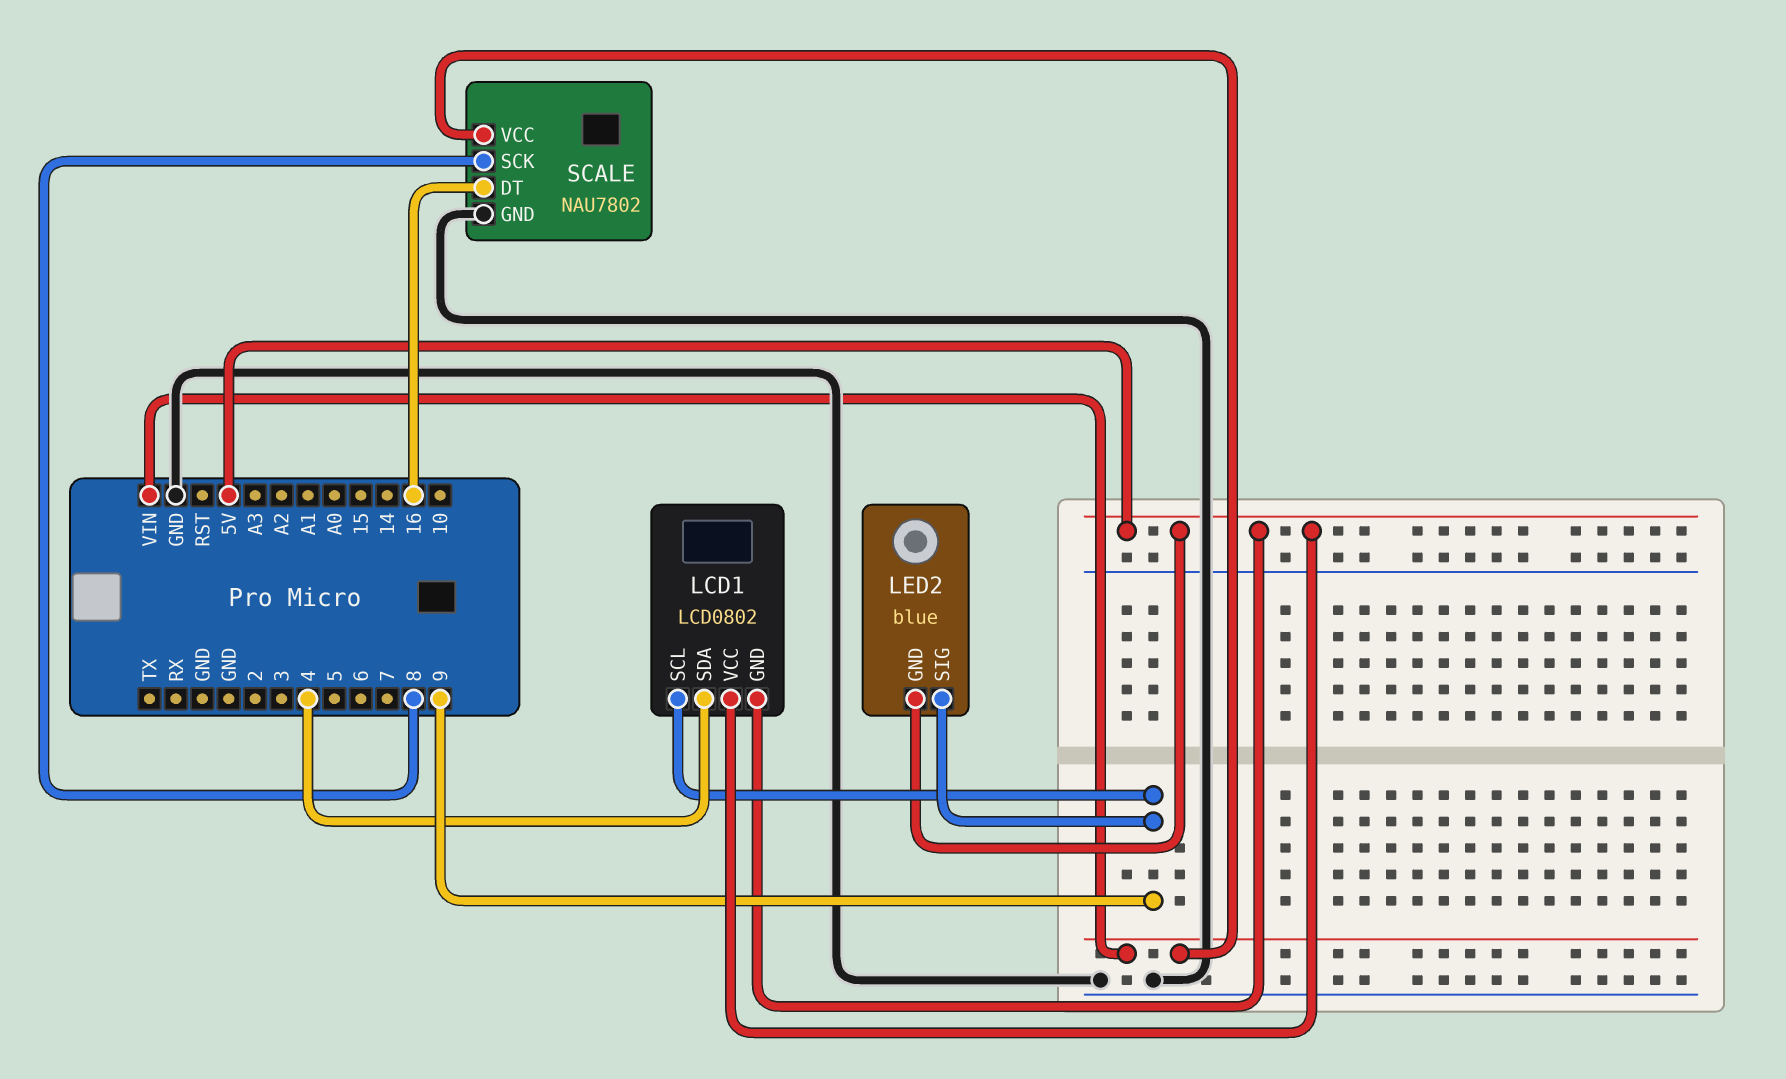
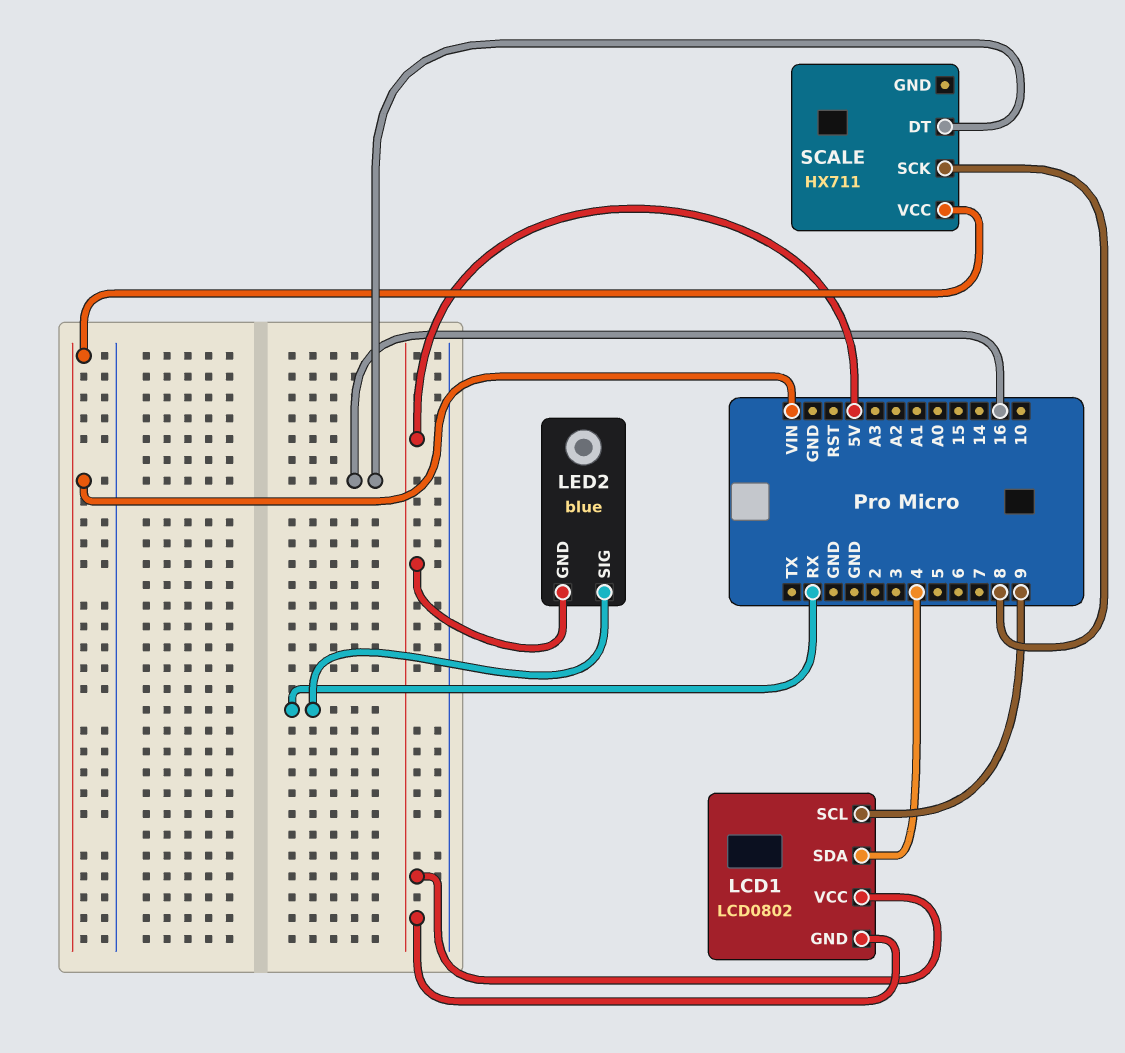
LED2 pin SIG: 9 -> RX
SCALE: NAU7802 -> HX711
SCALE pin GND: GND -> none

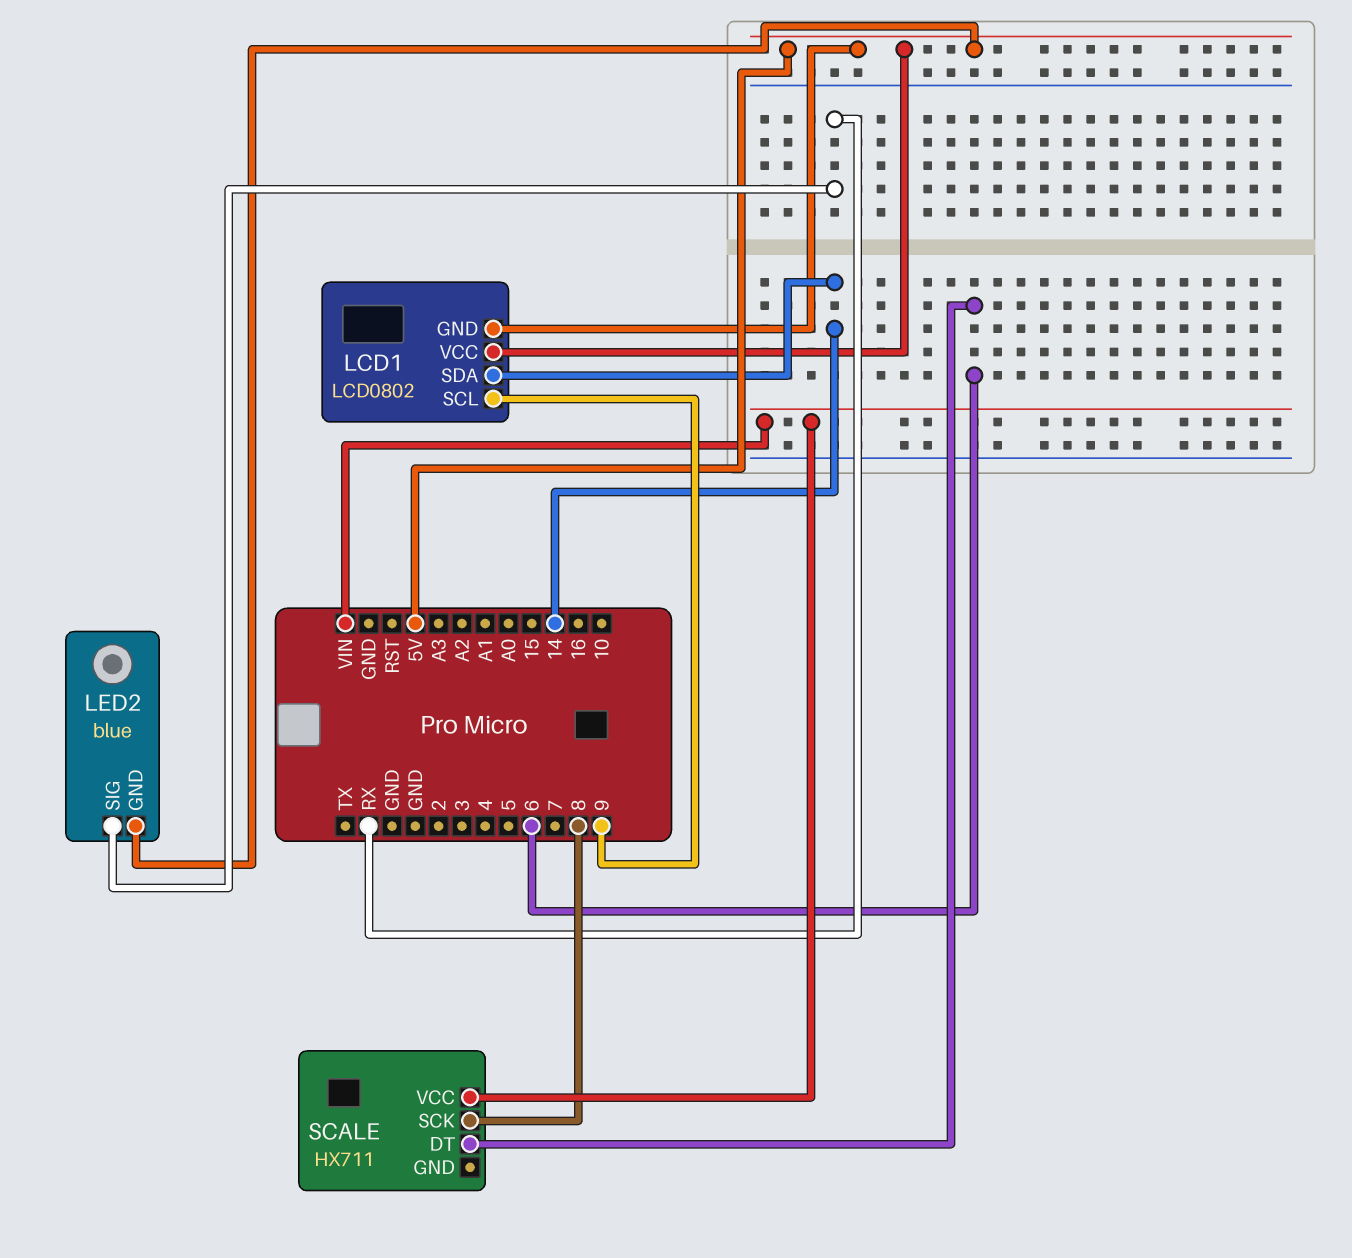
LCD1 pin SDA: 4 -> 14
SCALE pin DT: 16 -> 6

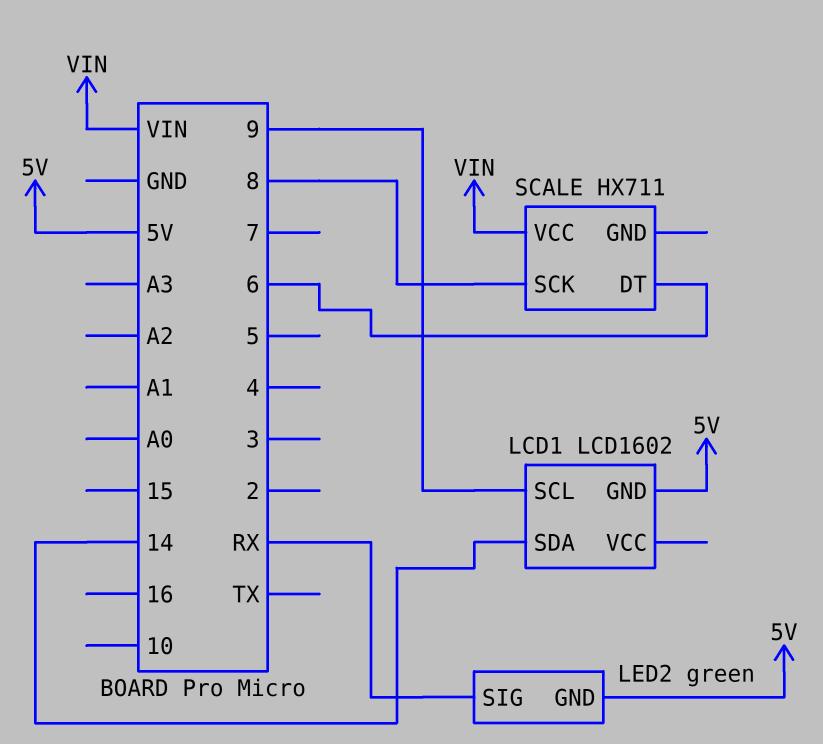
LCD1: LCD0802 -> LCD1602
LCD1 pin VCC: 5V -> none
LED2: blue -> green

